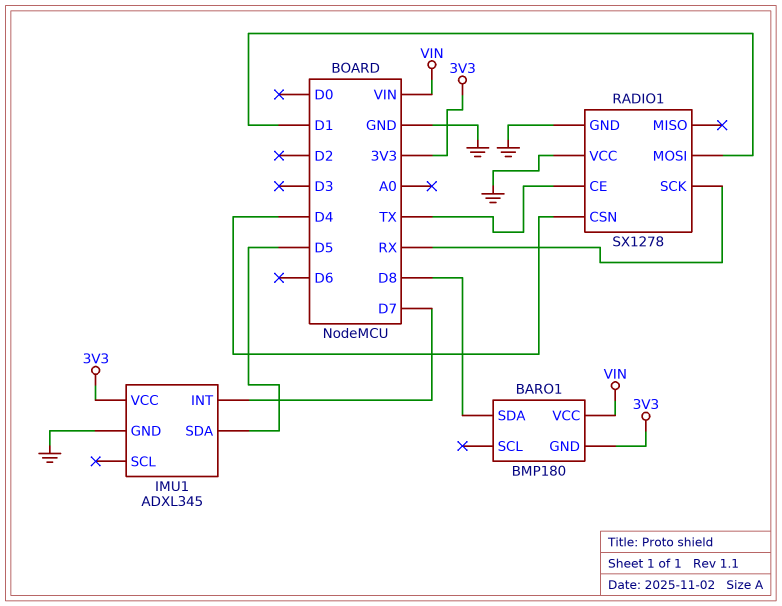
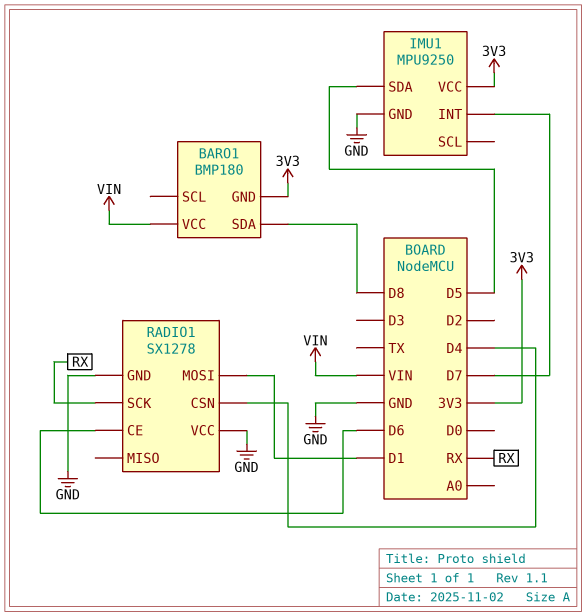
IMU1: ADXL345 -> MPU9250
RADIO1 pin CE: TX -> D6

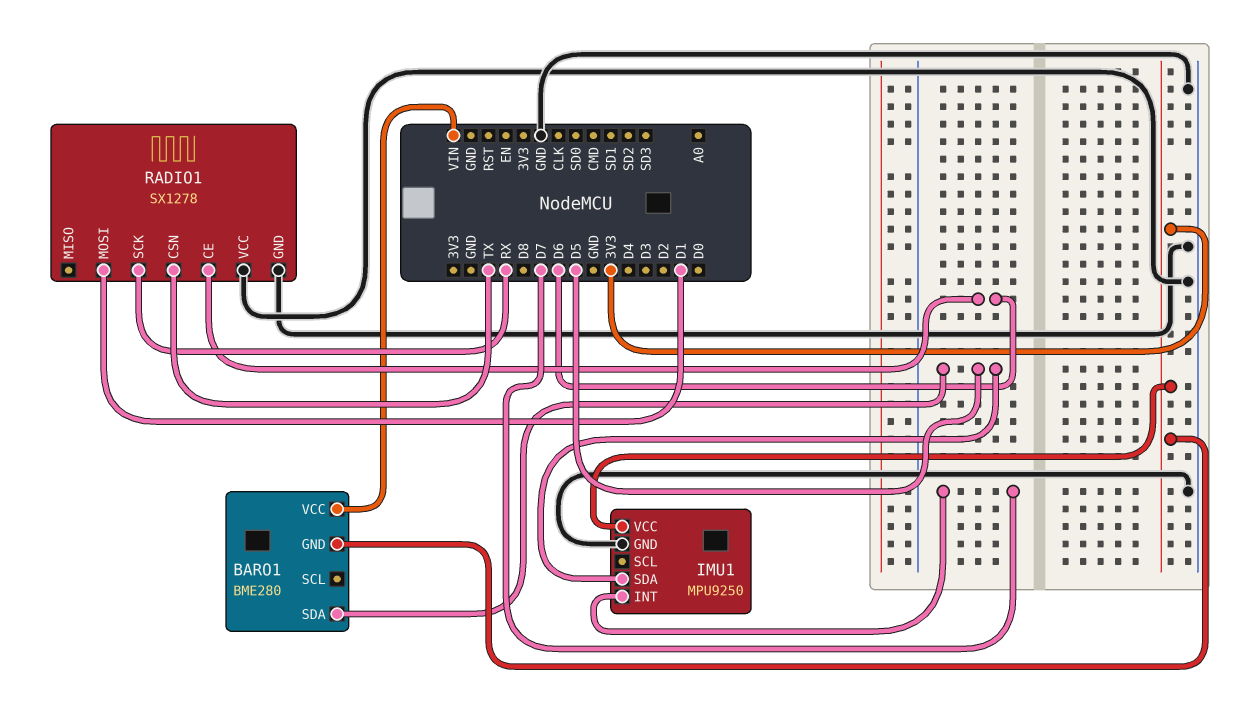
BARO1: BMP180 -> BME280
BARO1 pin SDA: D8 -> D5
RADIO1 pin CSN: D4 -> TX

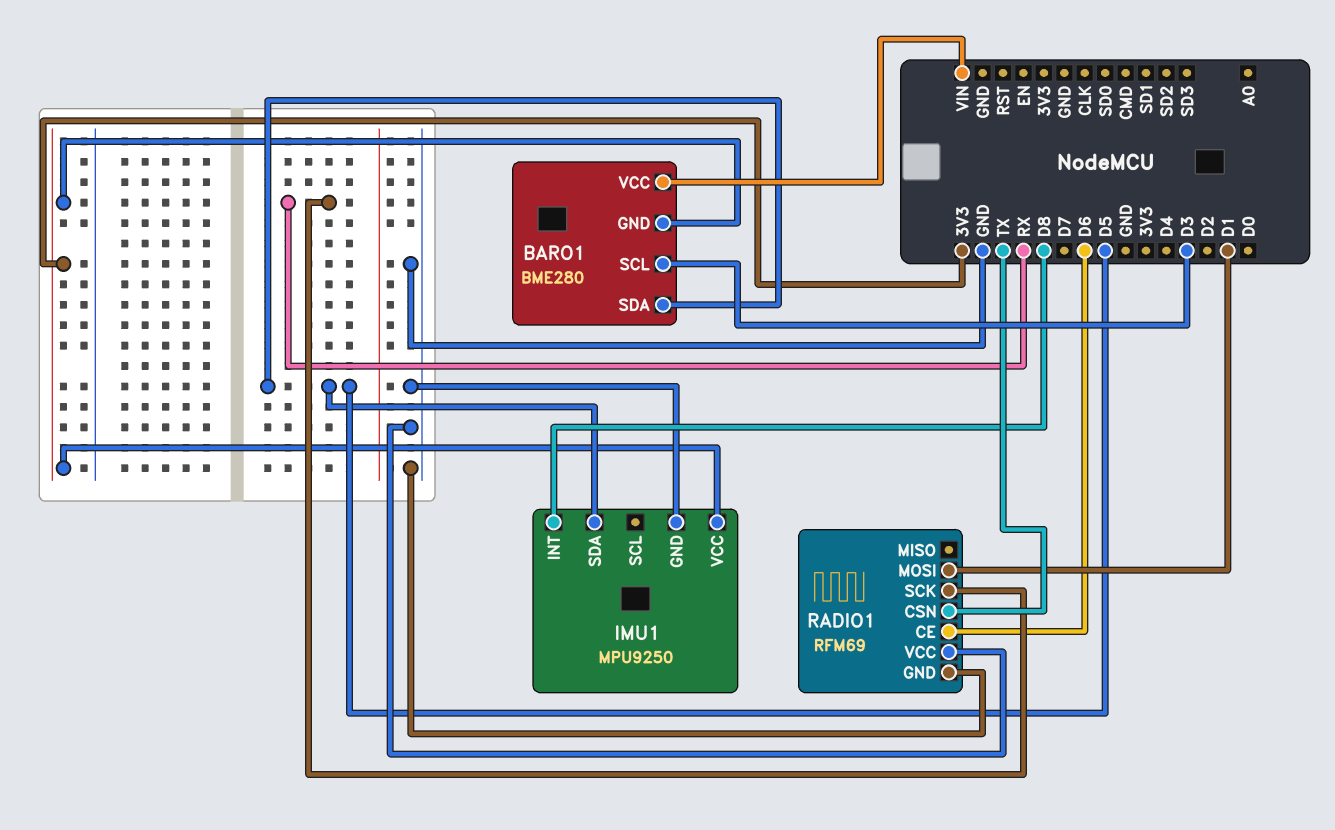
BARO1 pin SCL: none -> D3
IMU1 pin INT: D7 -> D8
RADIO1: SX1278 -> RFM69

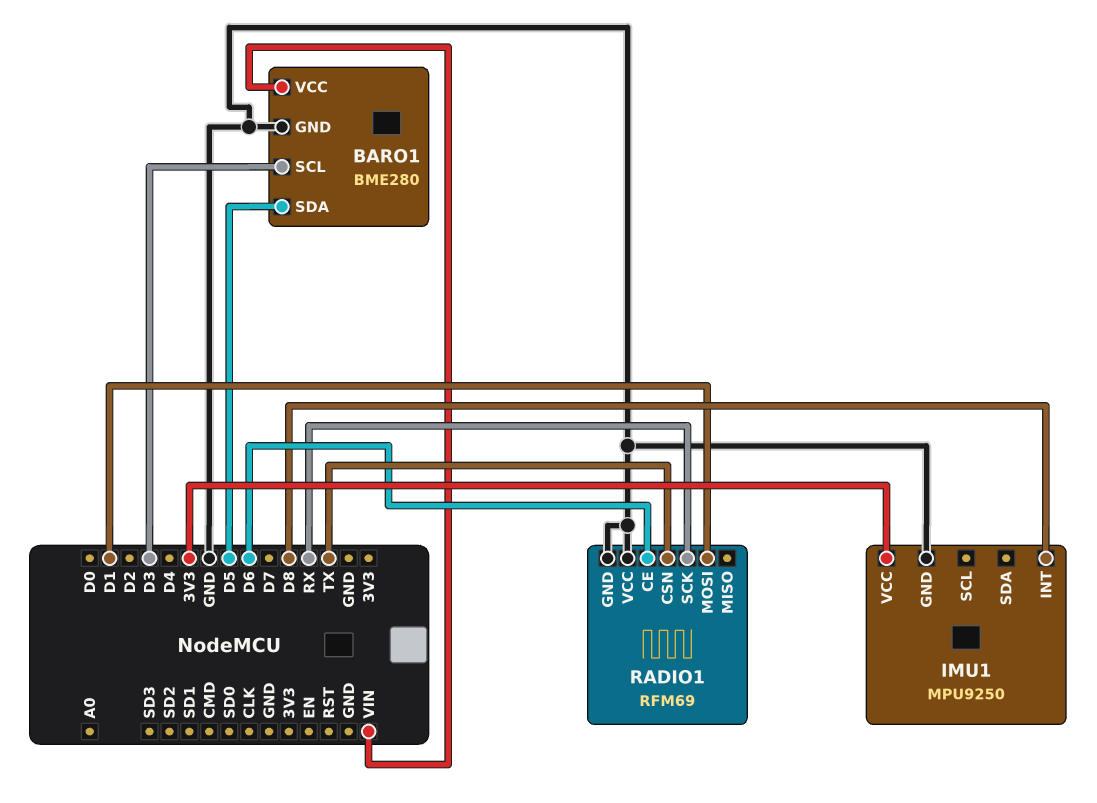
BARO1 pin GND: 3V3 -> GND
IMU1 pin SDA: D5 -> none

